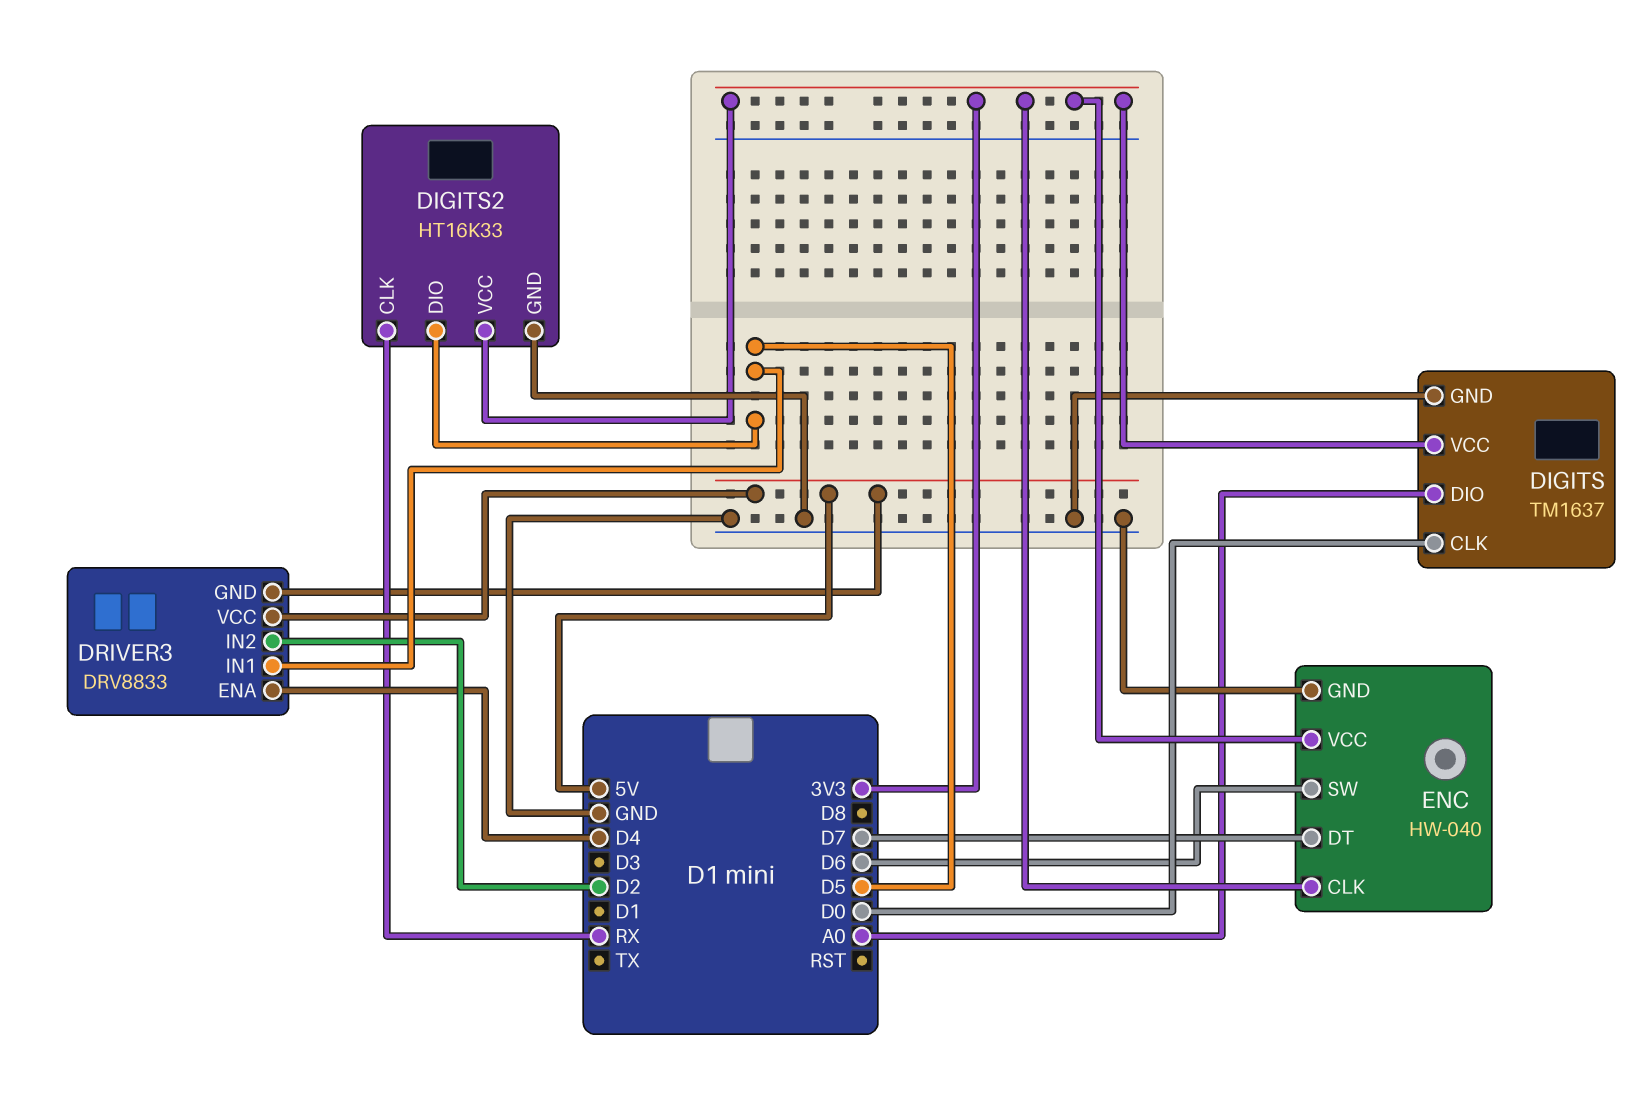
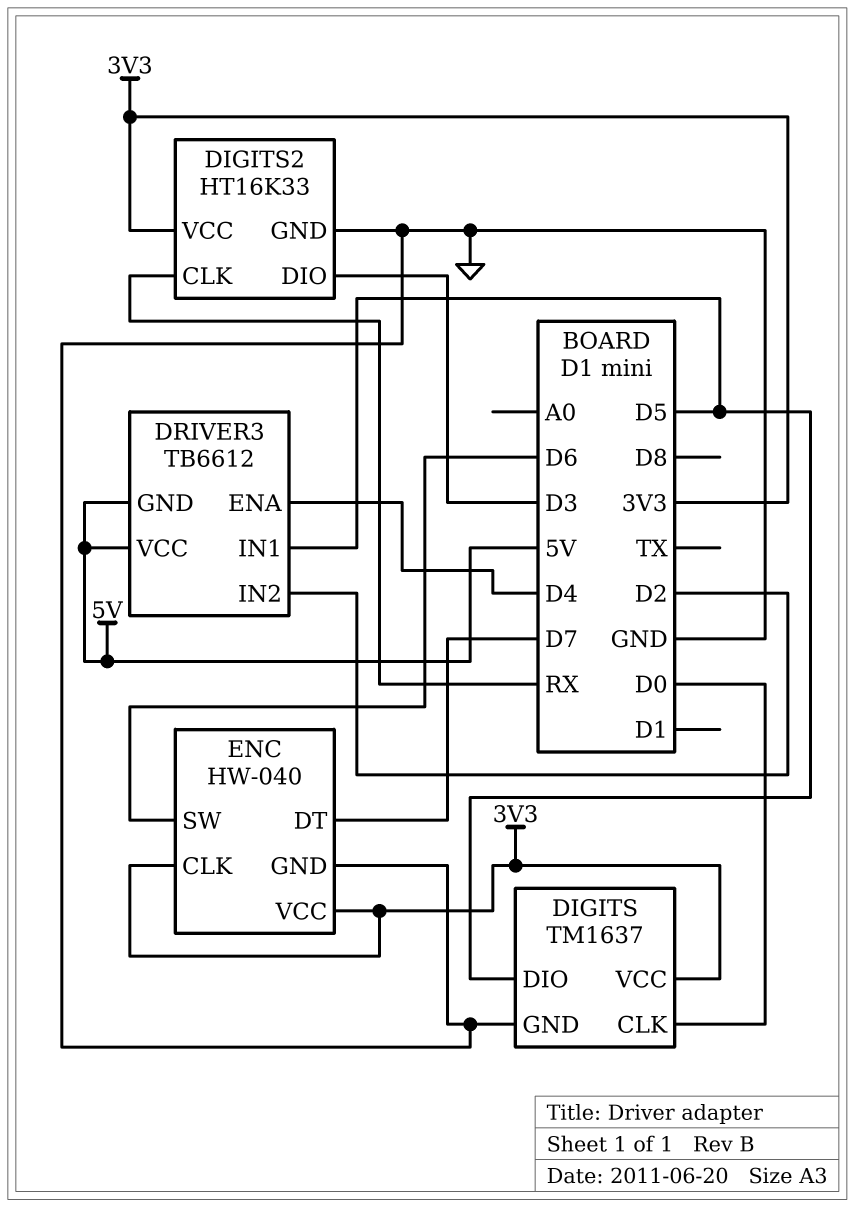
DIGITS pin DIO: A0 -> D5
DIGITS2 pin DIO: D5 -> D3
DRIVER3: DRV8833 -> TB6612

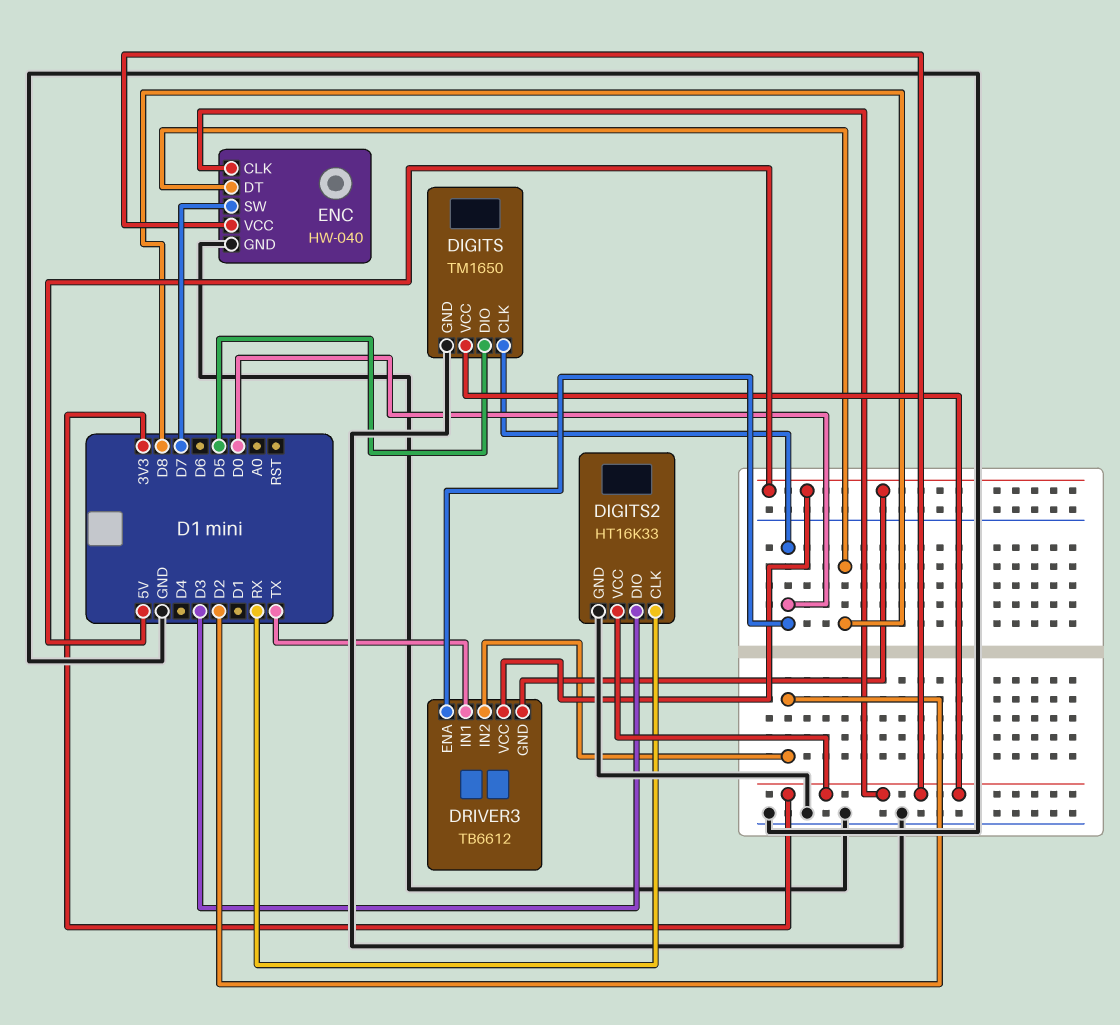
DIGITS: TM1637 -> TM1650
DRIVER3 pin ENA: D4 -> D0
DRIVER3 pin IN1: D5 -> TX
ENC pin DT: D7 -> D8
ENC pin SW: D6 -> D7

